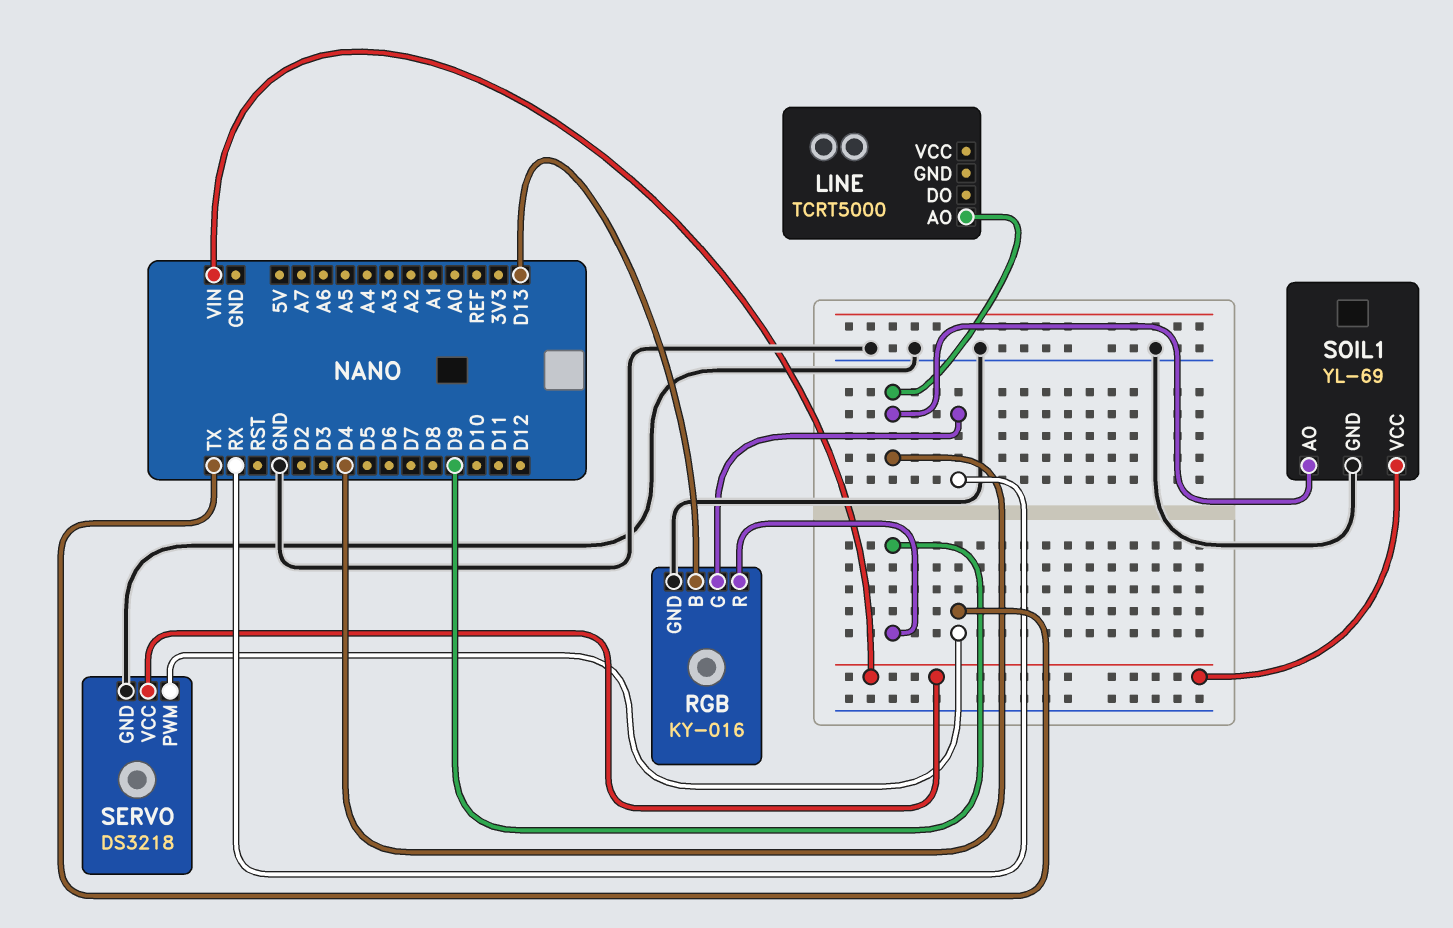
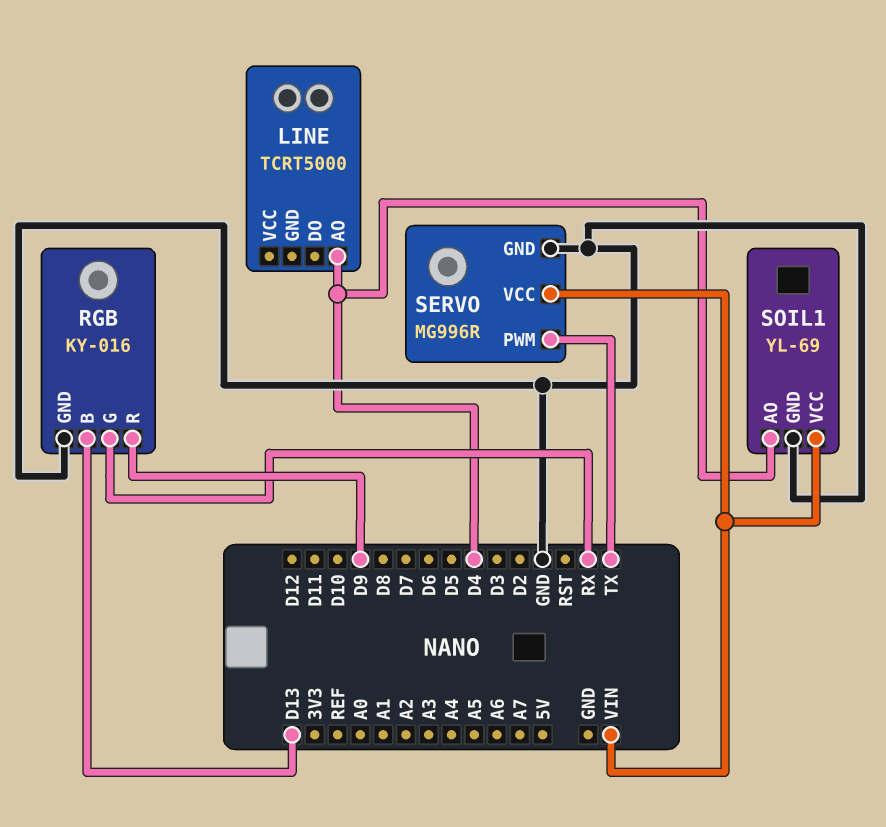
SERVO: DS3218 -> MG996R

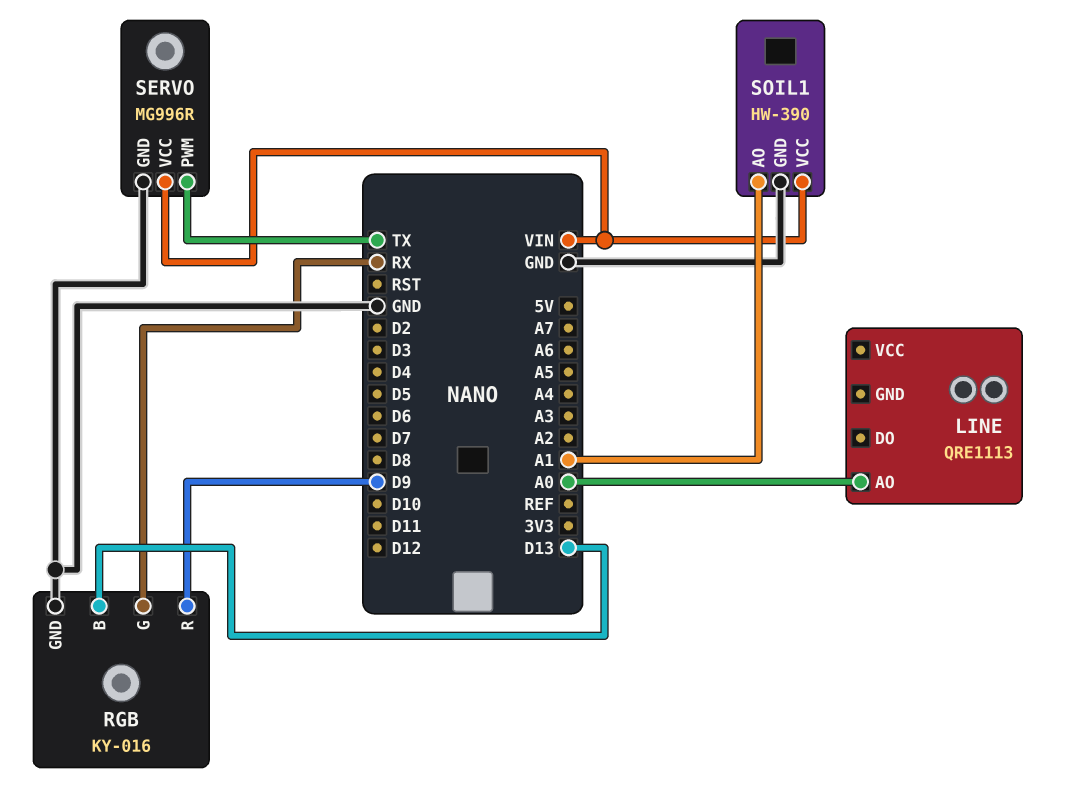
LINE: TCRT5000 -> QRE1113
LINE pin AO: D4 -> A0
SOIL1: YL-69 -> HW-390
SOIL1 pin AO: D4 -> A1

